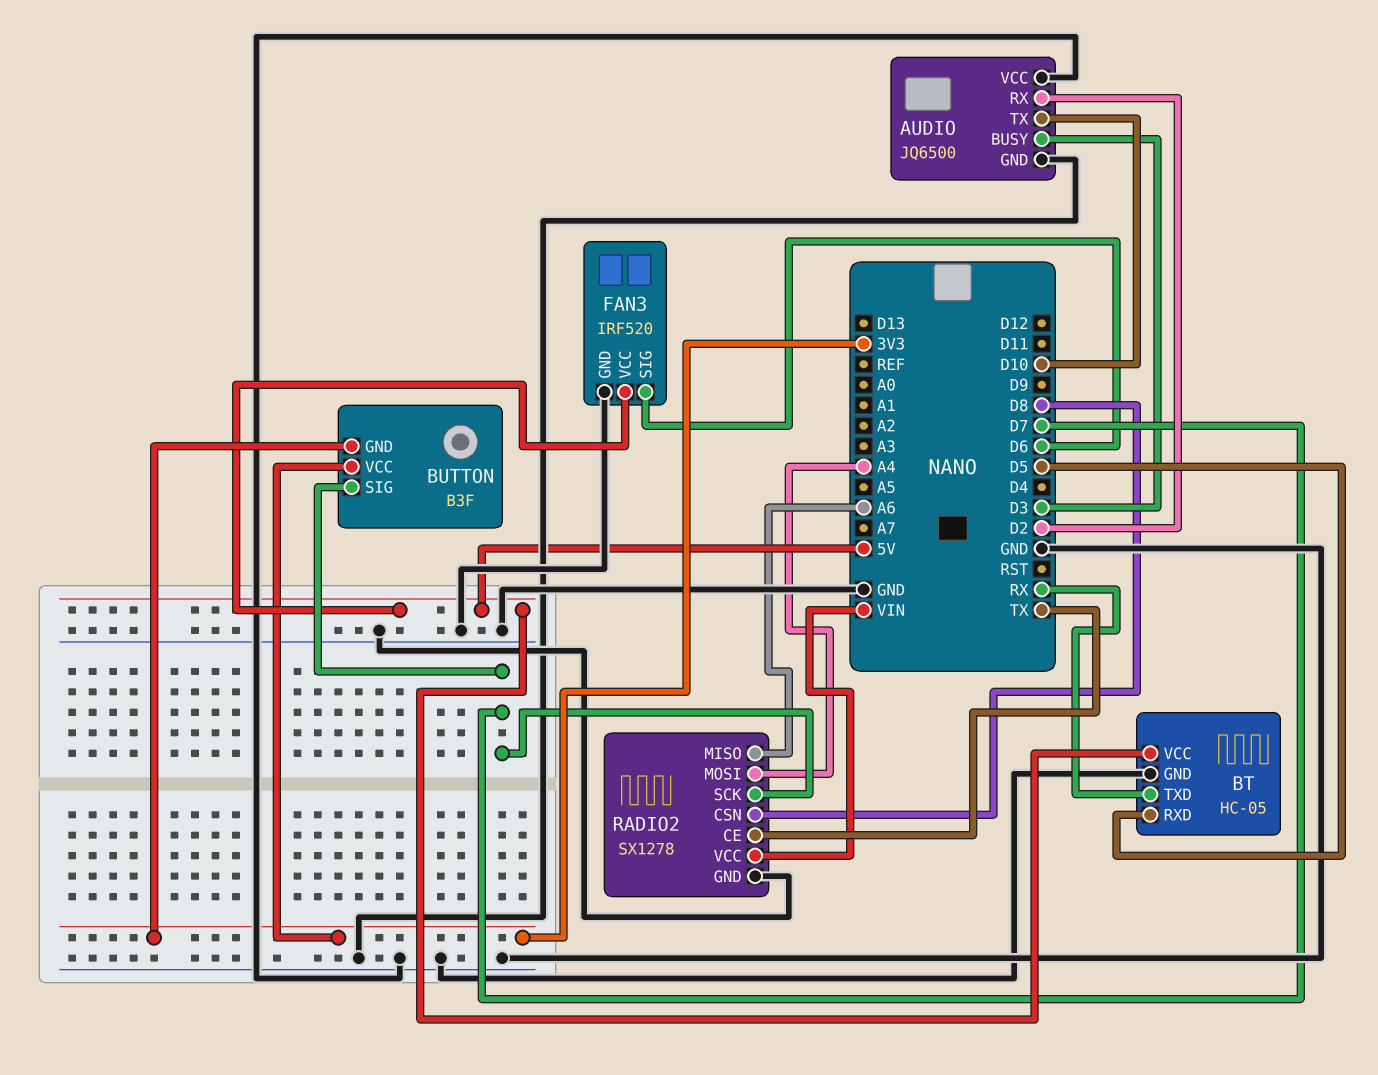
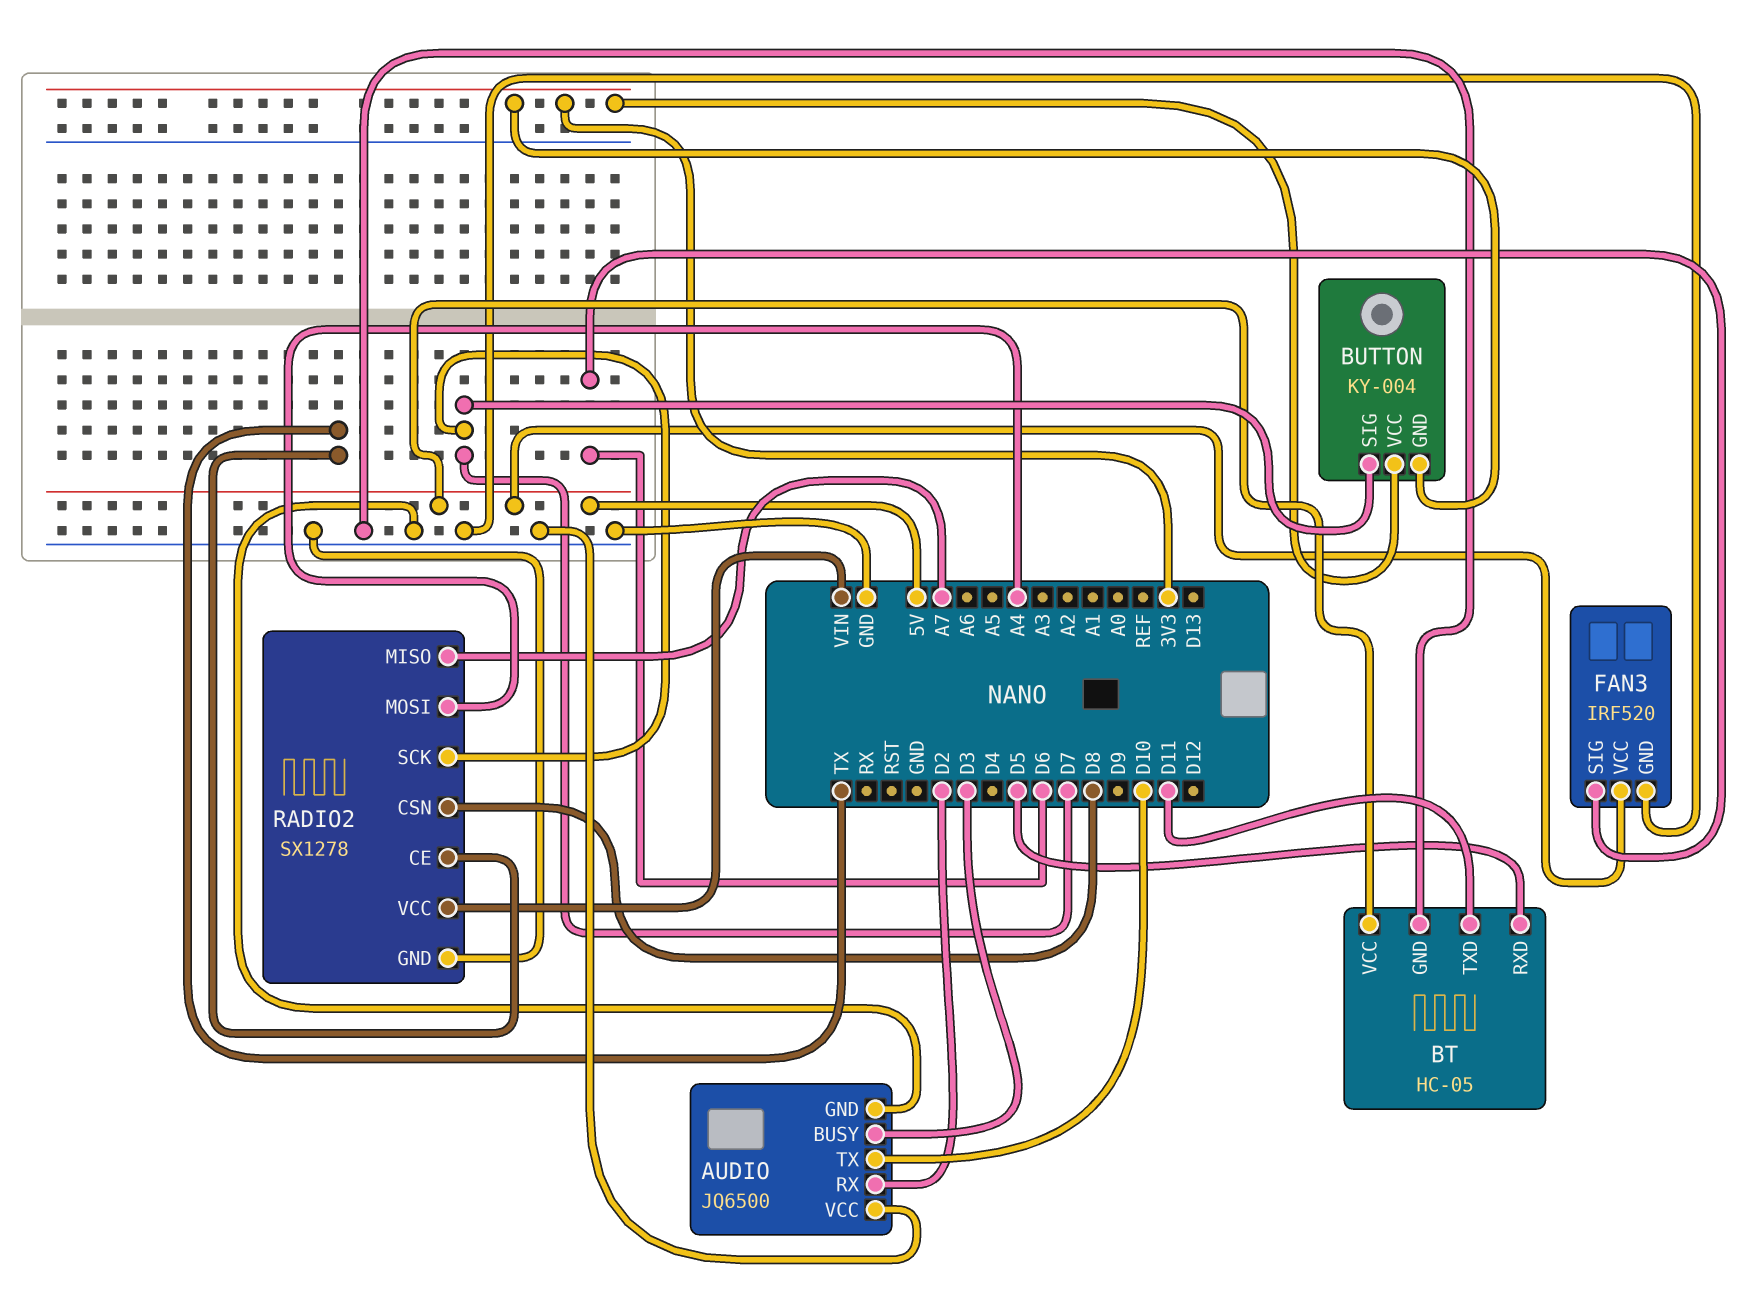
BT pin TXD: RX -> D11
BUTTON: B3F -> KY-004
RADIO2 pin MISO: A6 -> A7

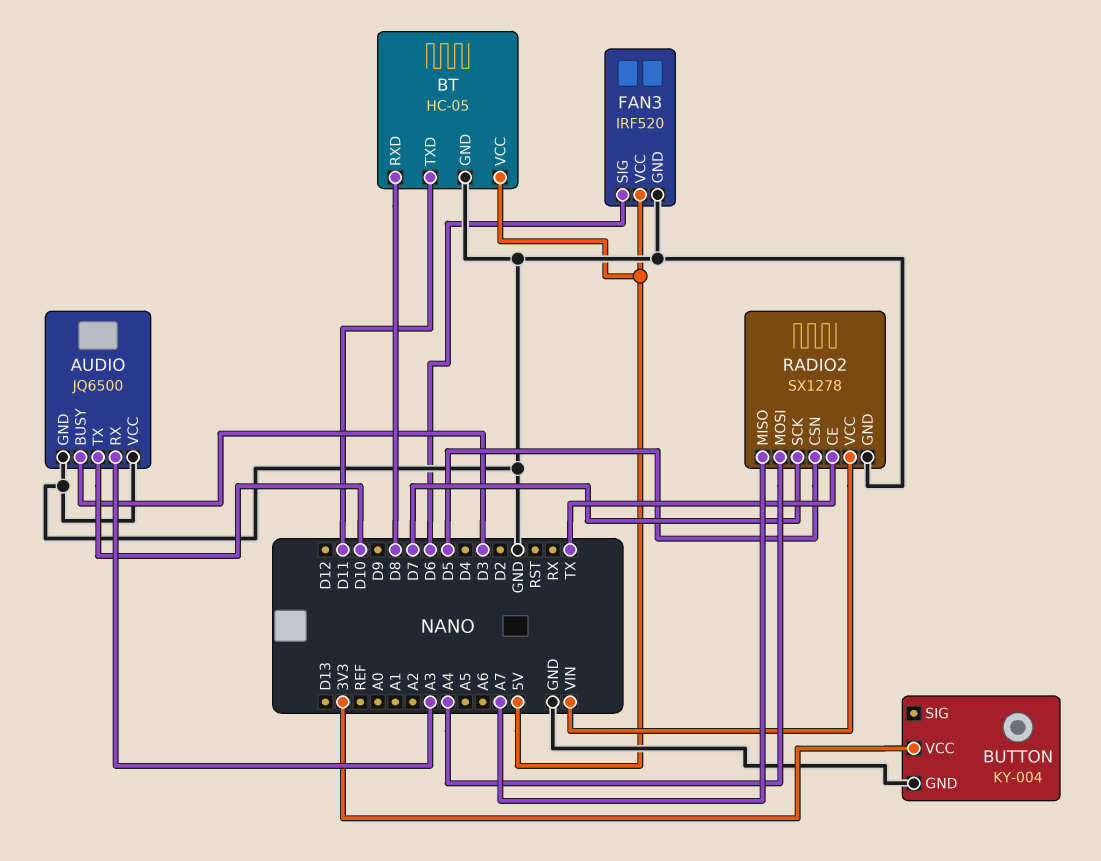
AUDIO pin RX: D2 -> A3
BT pin RXD: D5 -> D8
BUTTON pin GND: 3V3 -> GND
BUTTON pin SIG: D7 -> none
RADIO2 pin CSN: D8 -> D5

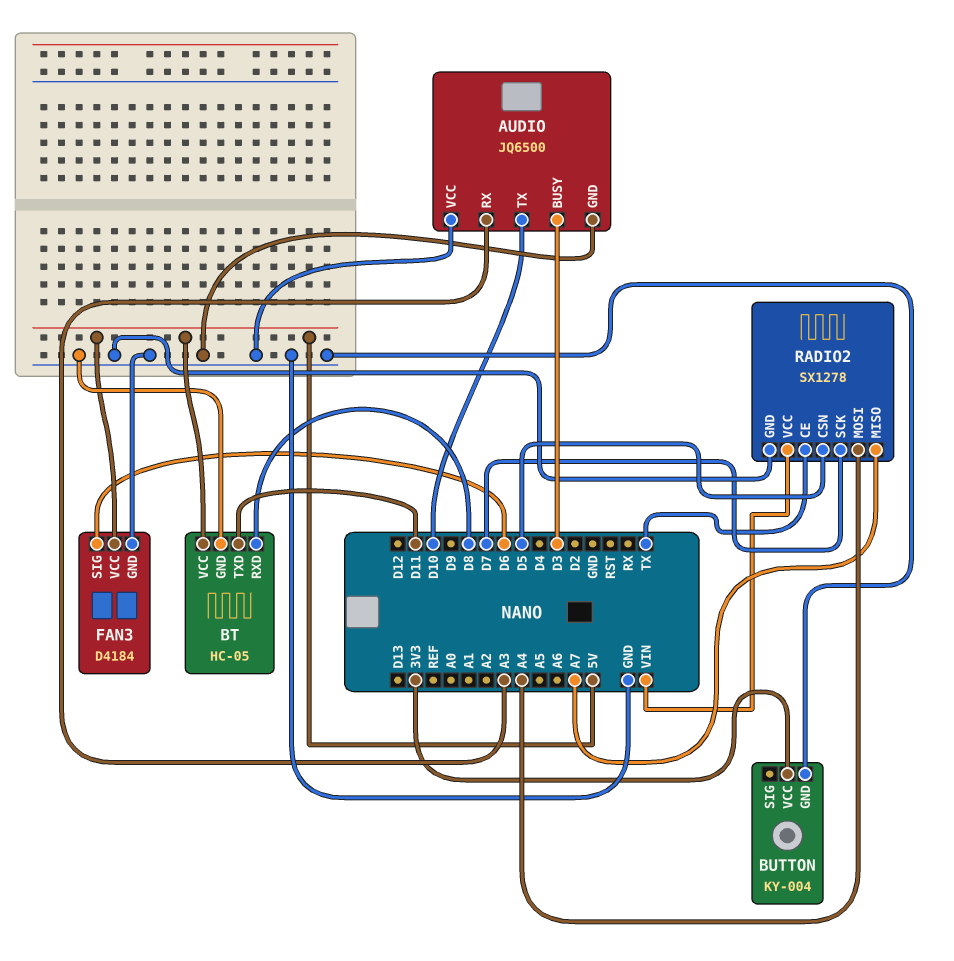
FAN3: IRF520 -> D4184

